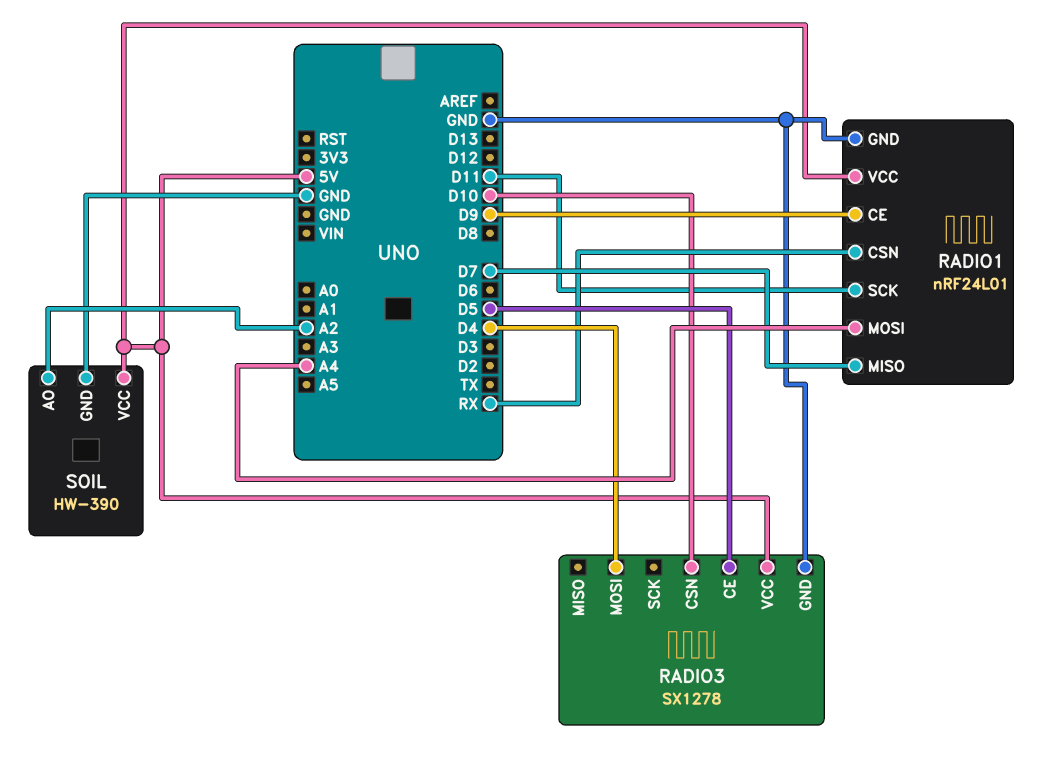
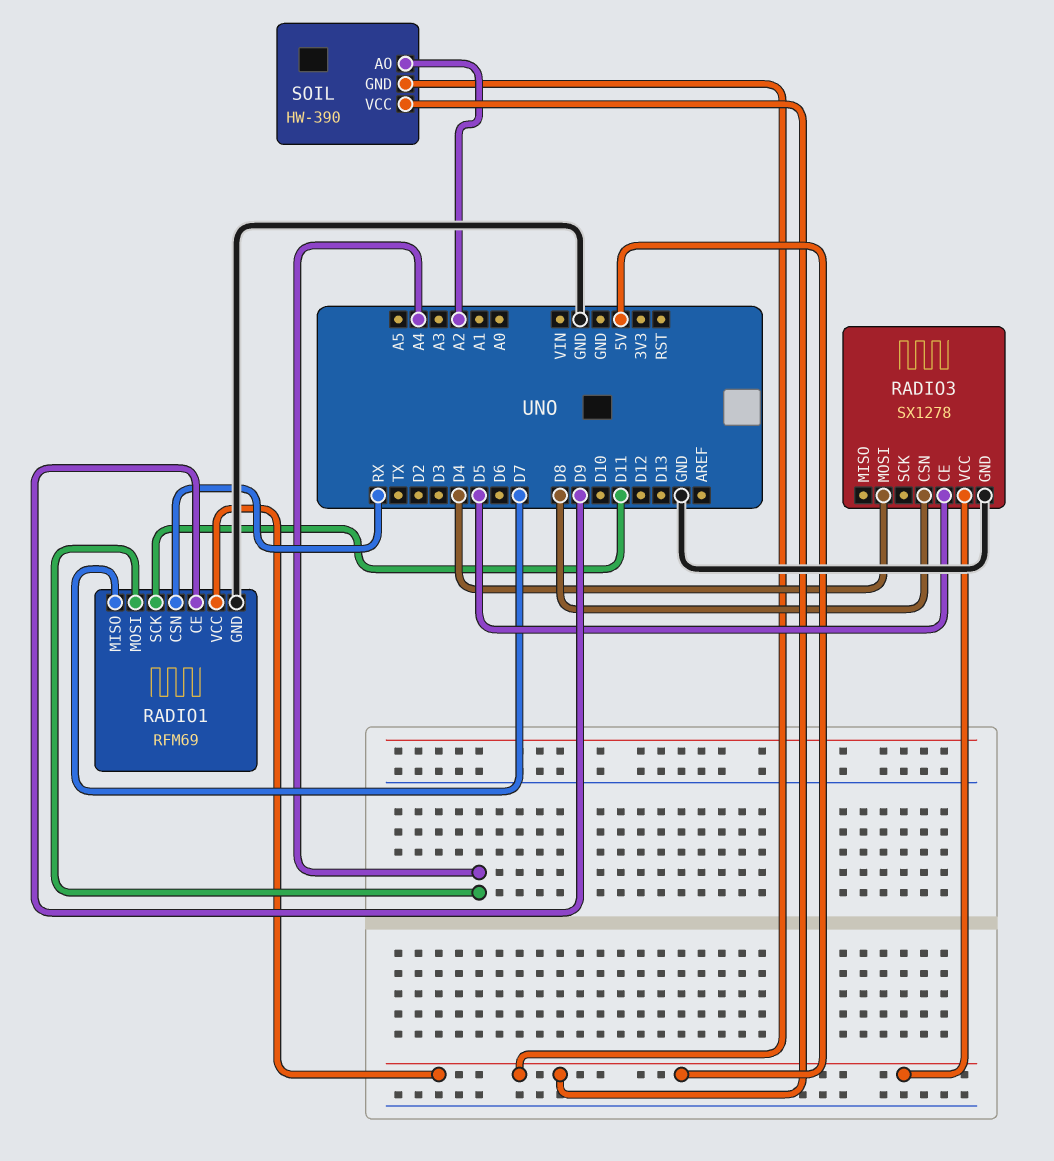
RADIO1: nRF24L01 -> RFM69
RADIO3 pin CSN: D10 -> D8
SOIL pin GND: GND -> 5V

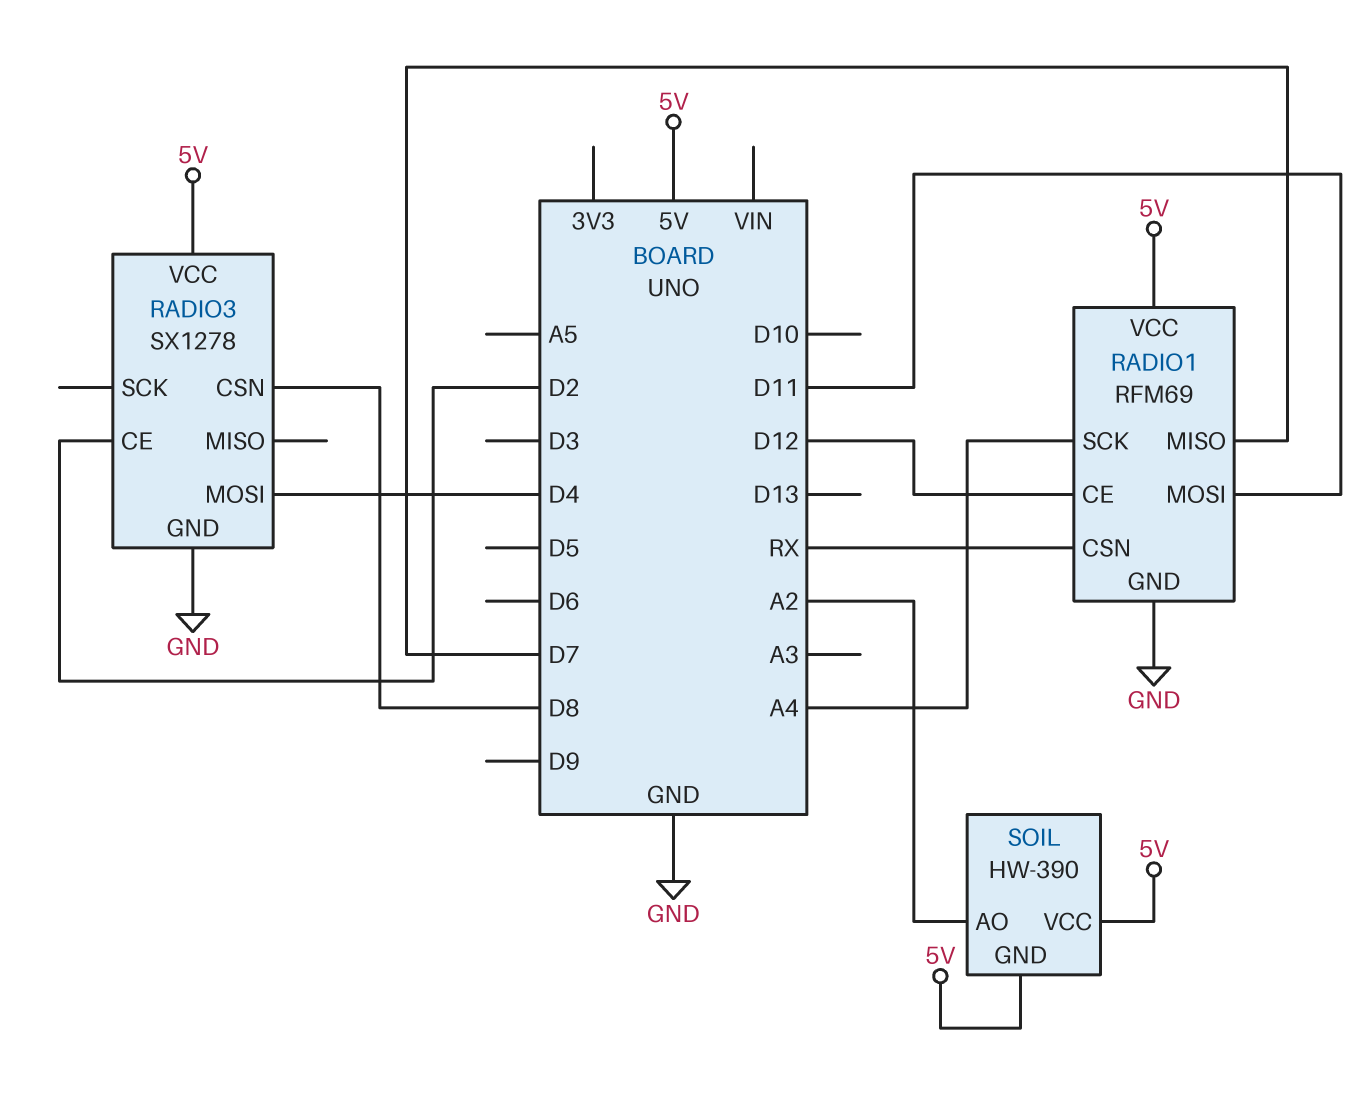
RADIO1 pin CE: D9 -> D12
RADIO1 pin MOSI: A4 -> D11
RADIO1 pin SCK: D11 -> A4
RADIO3 pin CE: D5 -> D2

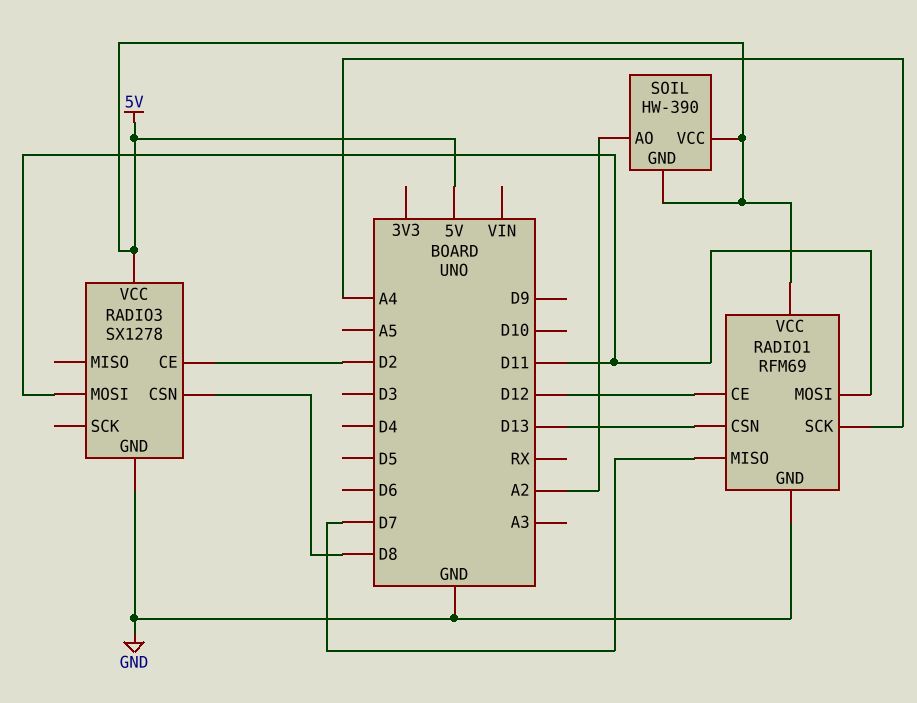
RADIO1 pin CSN: RX -> D13
RADIO3 pin MOSI: D4 -> D11

